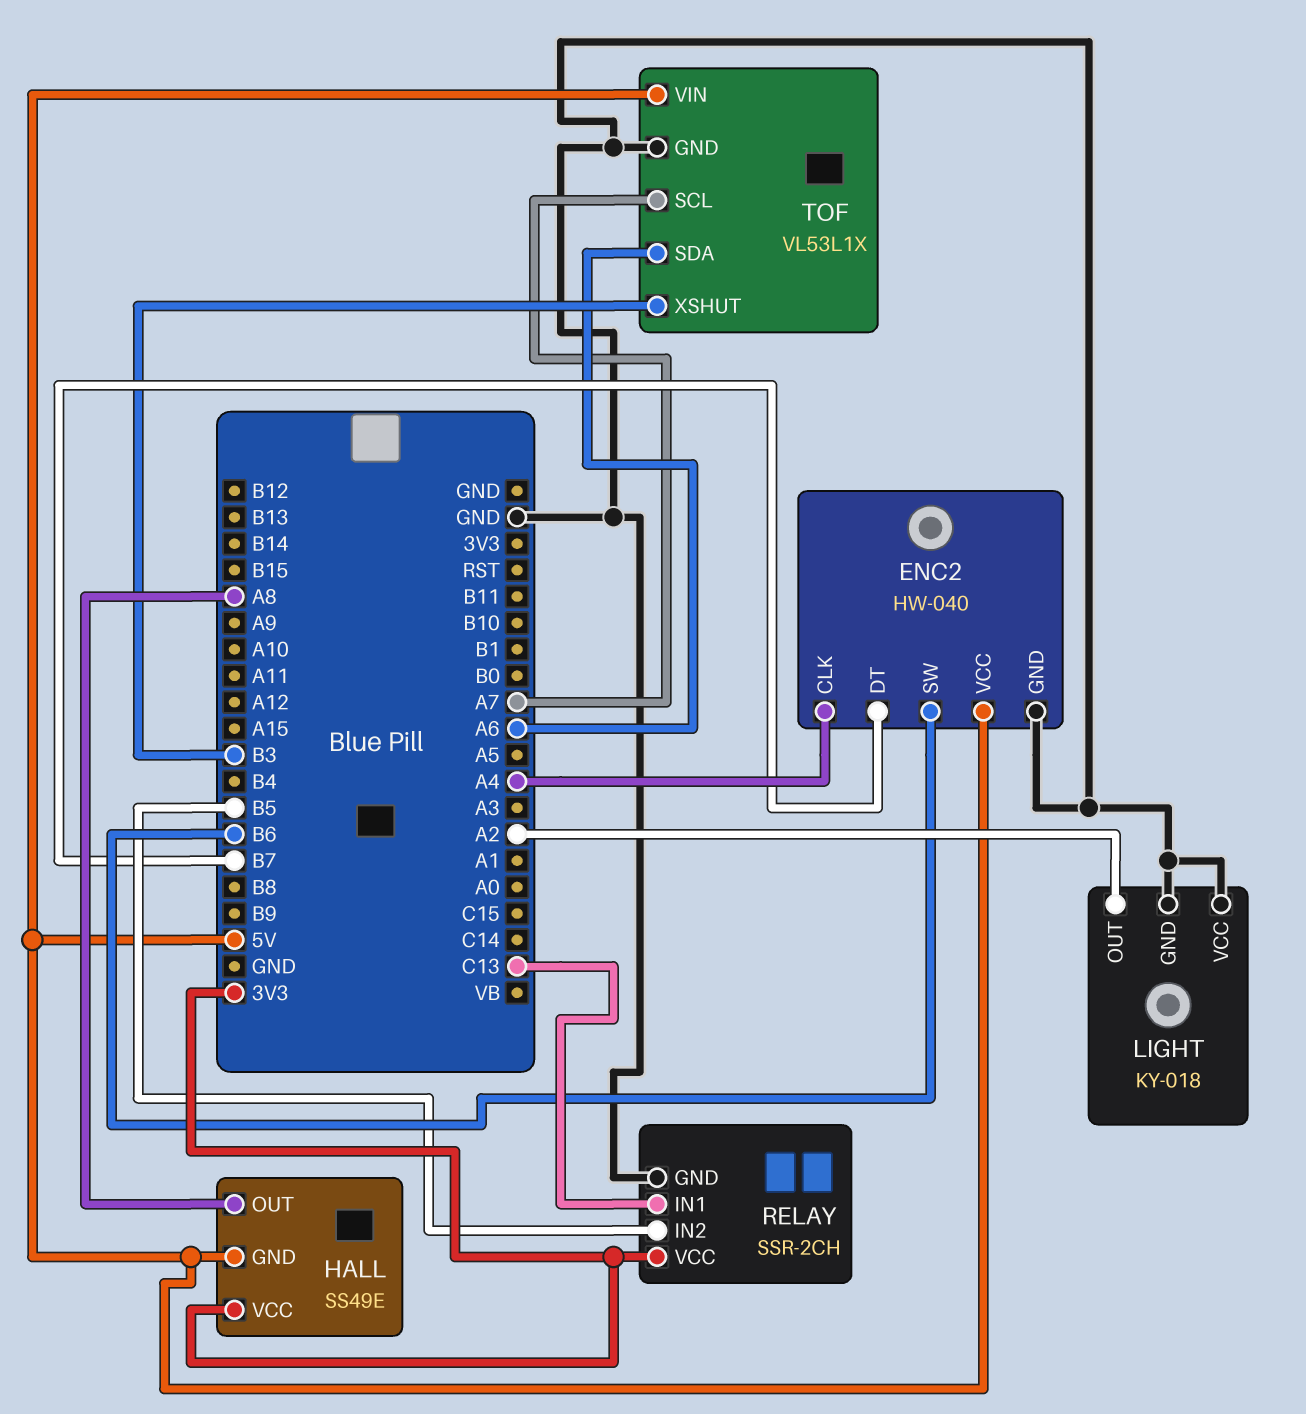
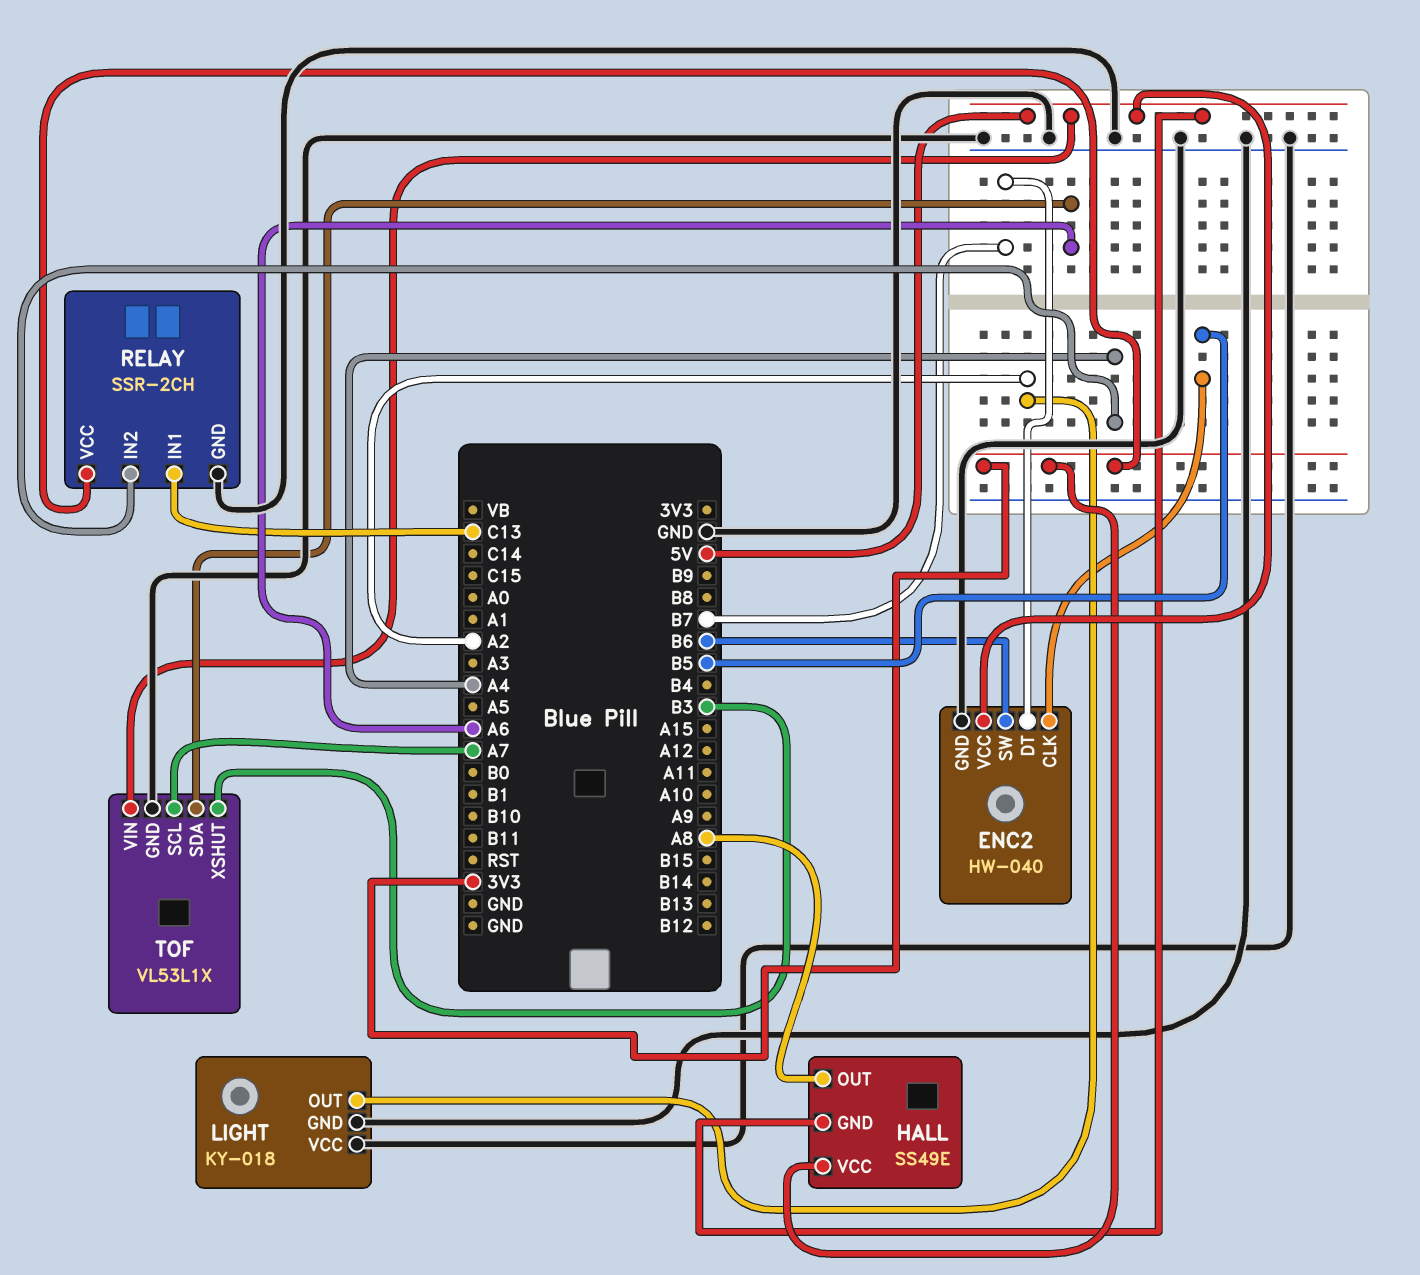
ENC2 pin CLK: A4 -> B5
RELAY pin IN2: B5 -> A4

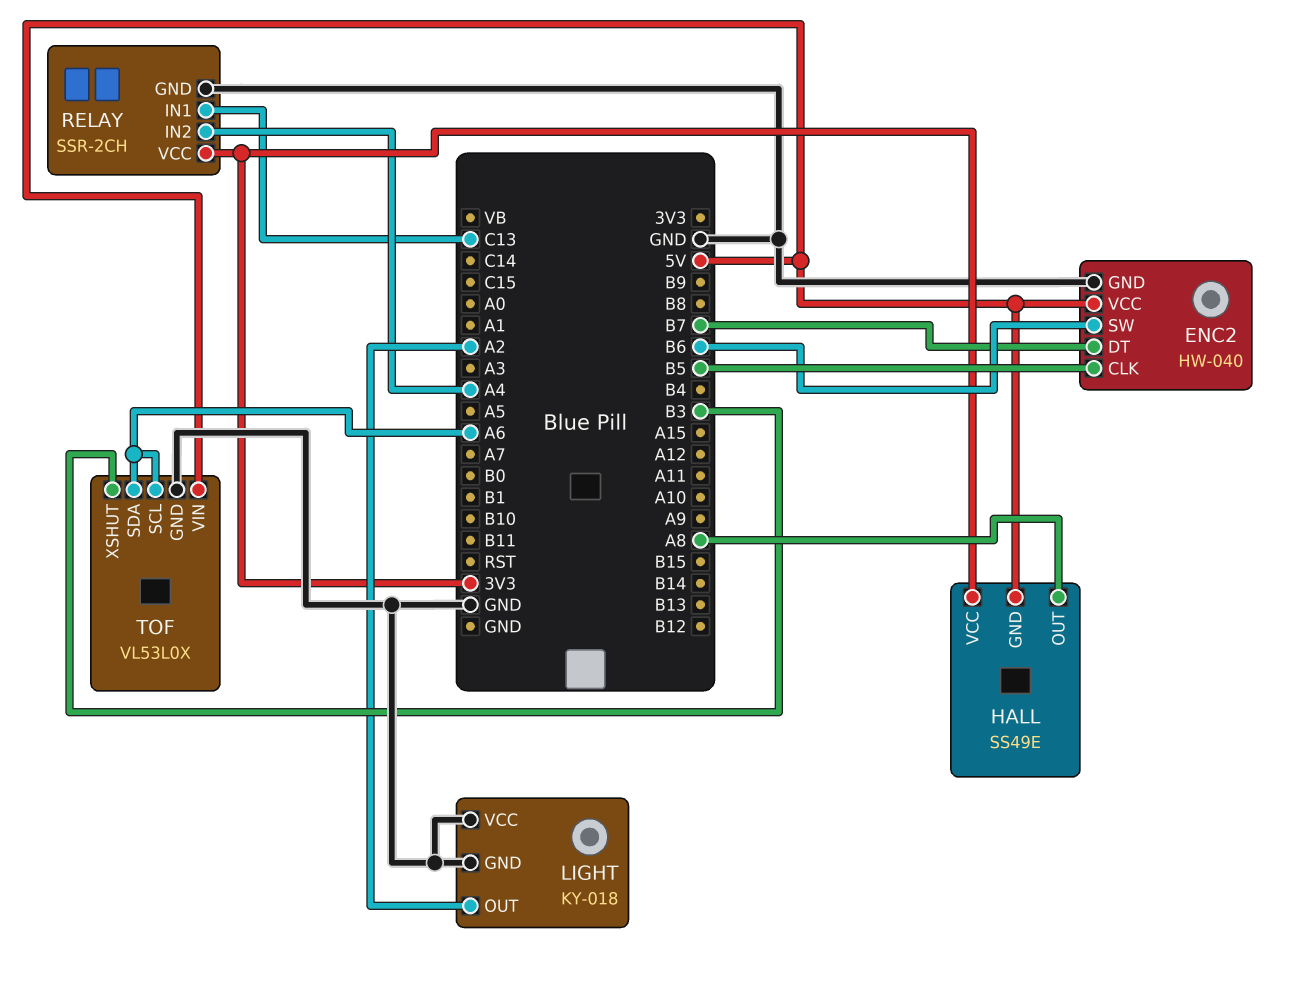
TOF: VL53L1X -> VL53L0X
TOF pin SCL: A7 -> A6

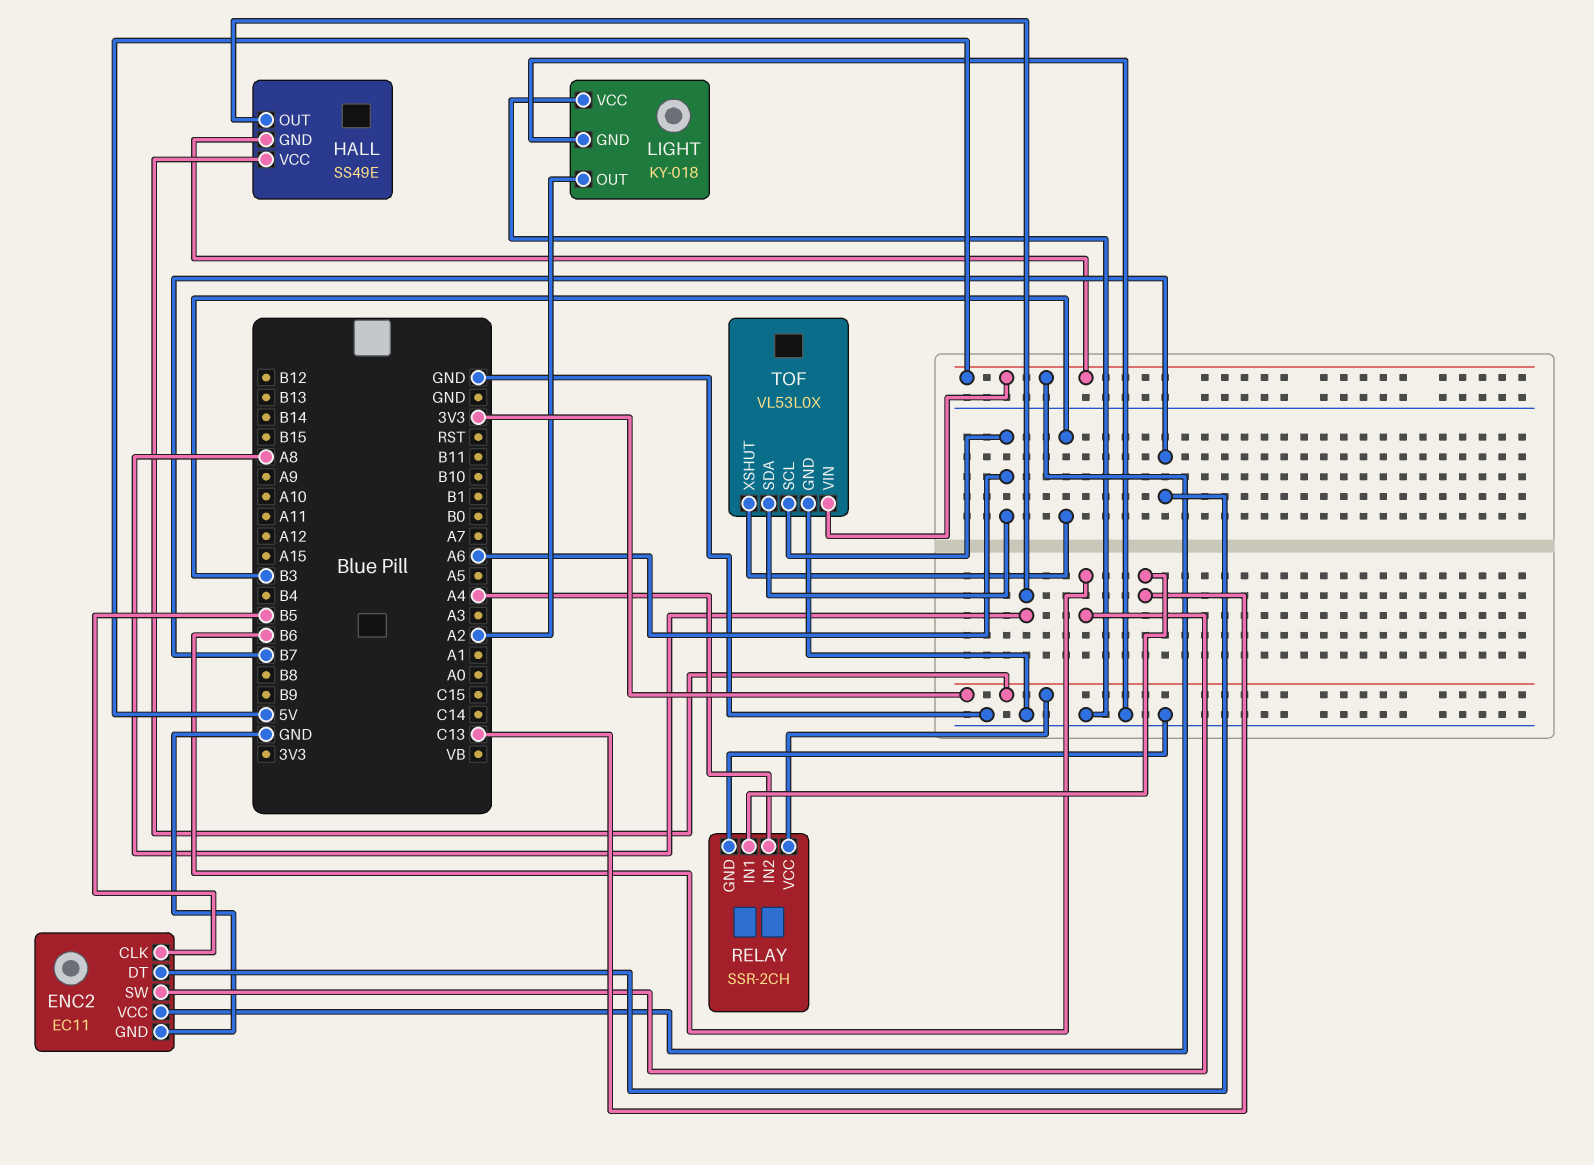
ENC2: HW-040 -> EC11

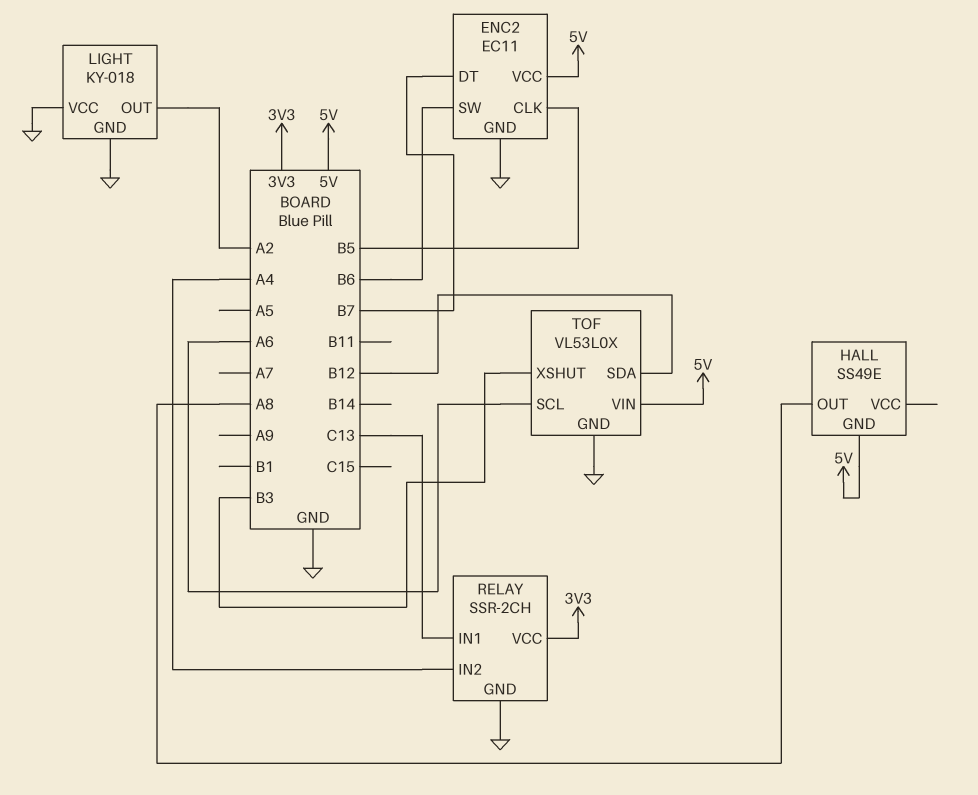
HALL pin VCC: 3V3 -> none
TOF pin SDA: A6 -> B12

